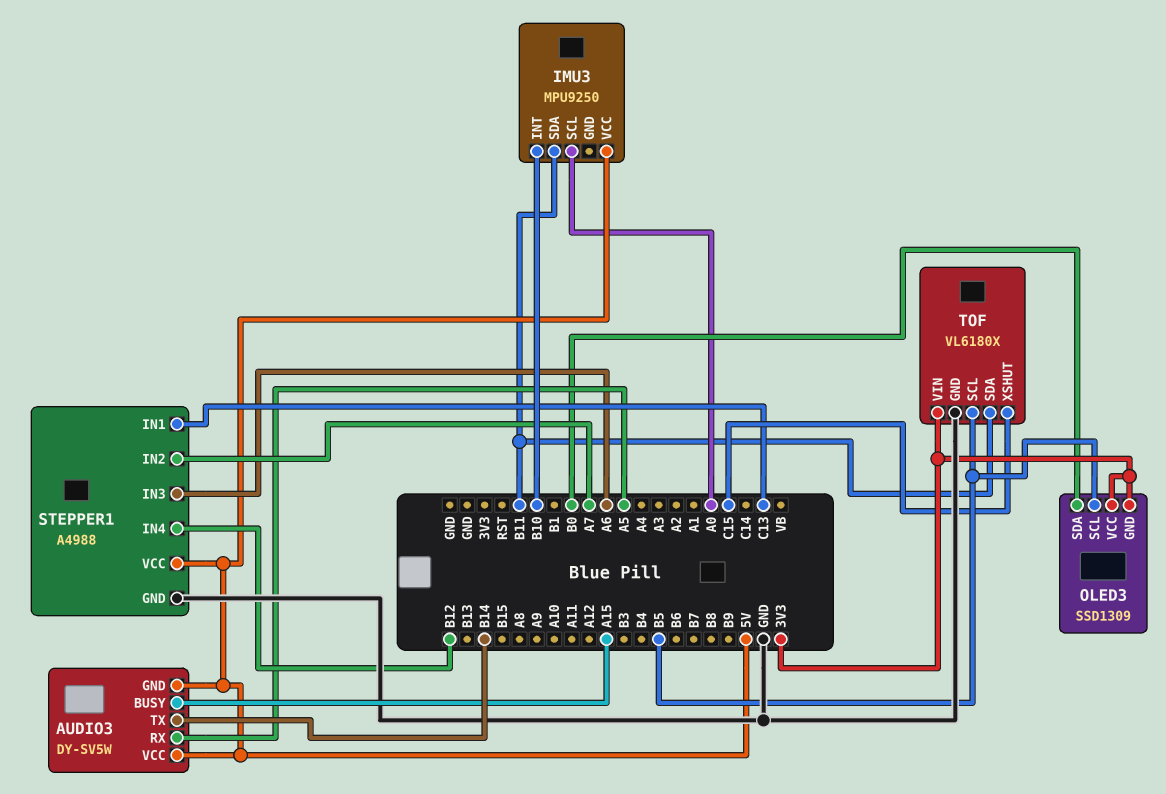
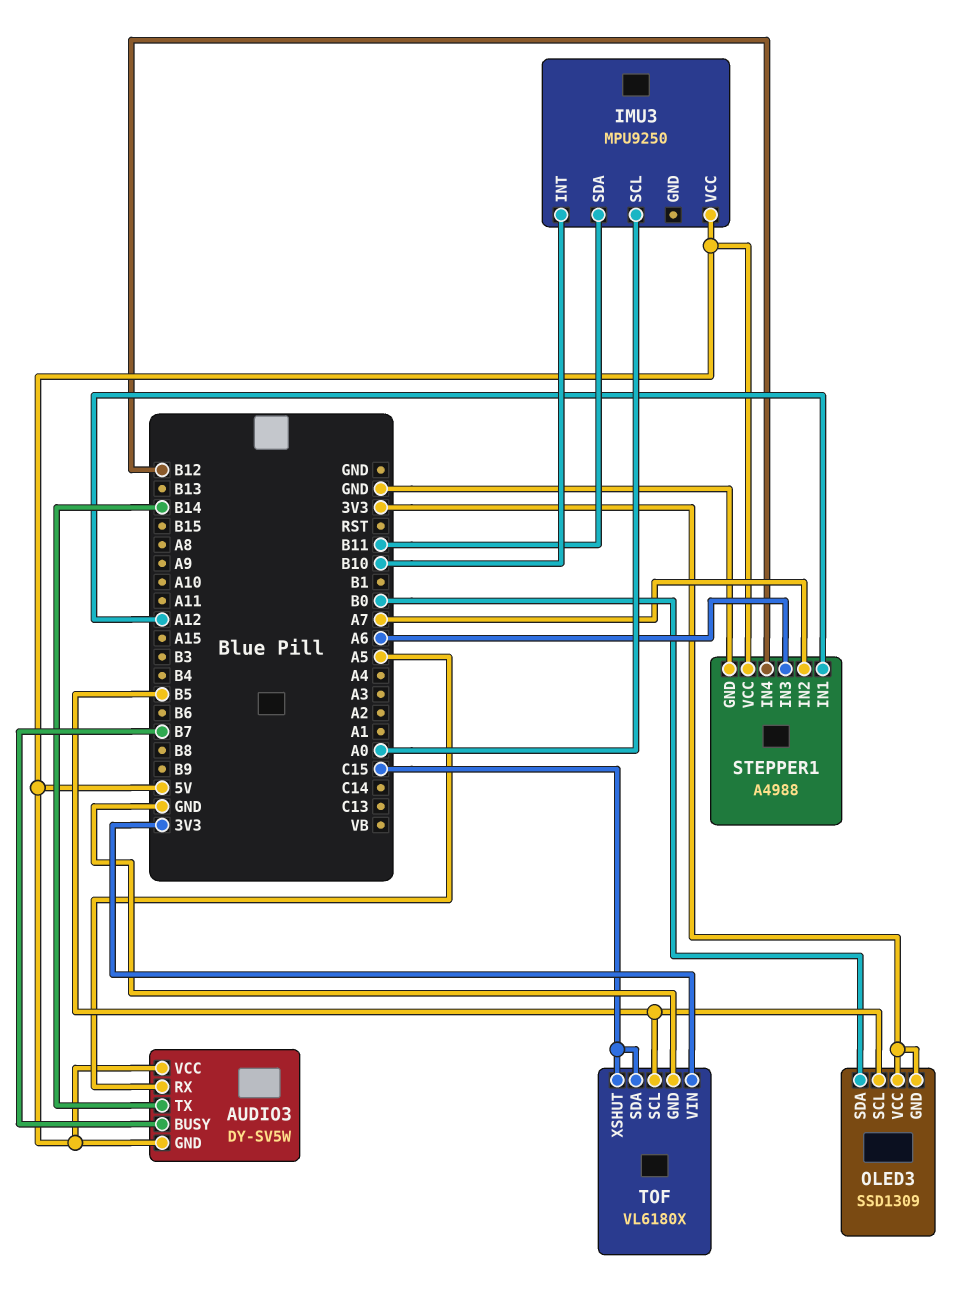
AUDIO3 pin BUSY: A15 -> B7
STEPPER1 pin IN1: C13 -> A12
TOF pin SDA: B11 -> C15

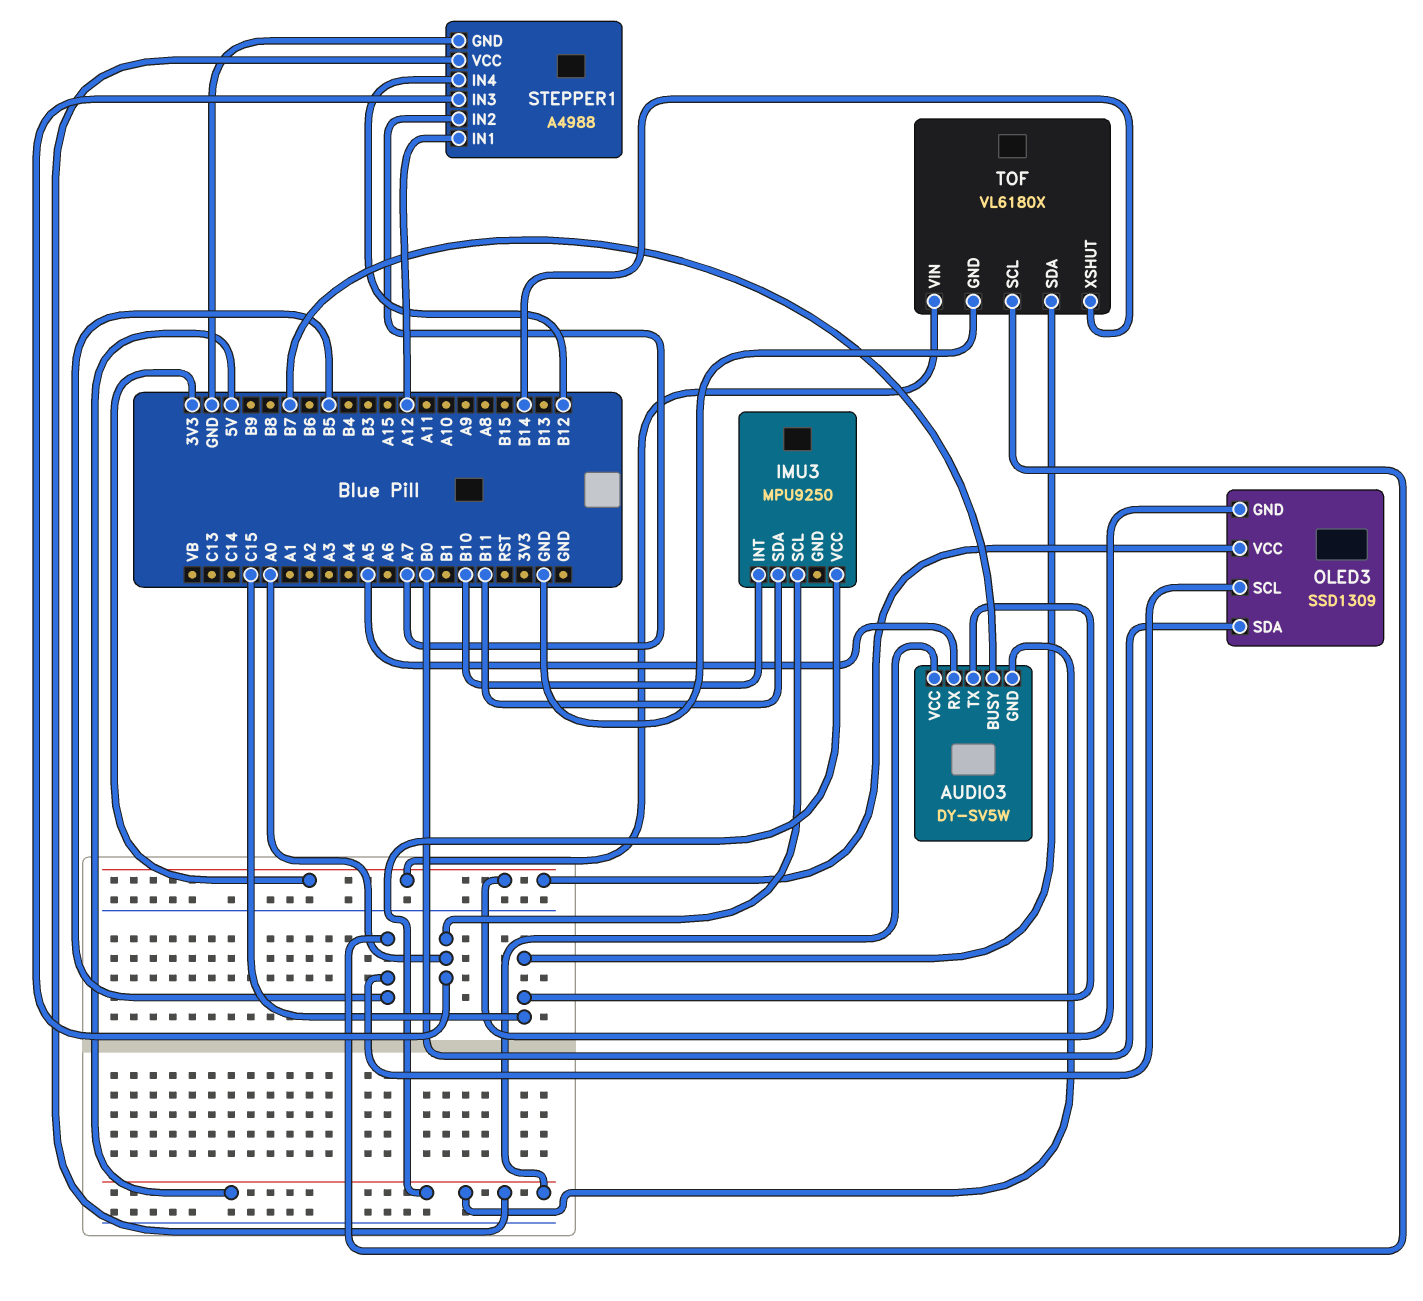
AUDIO3 pin TX: B14 -> C15
STEPPER1 pin IN3: A6 -> A0
TOF pin XSHUT: C15 -> B14

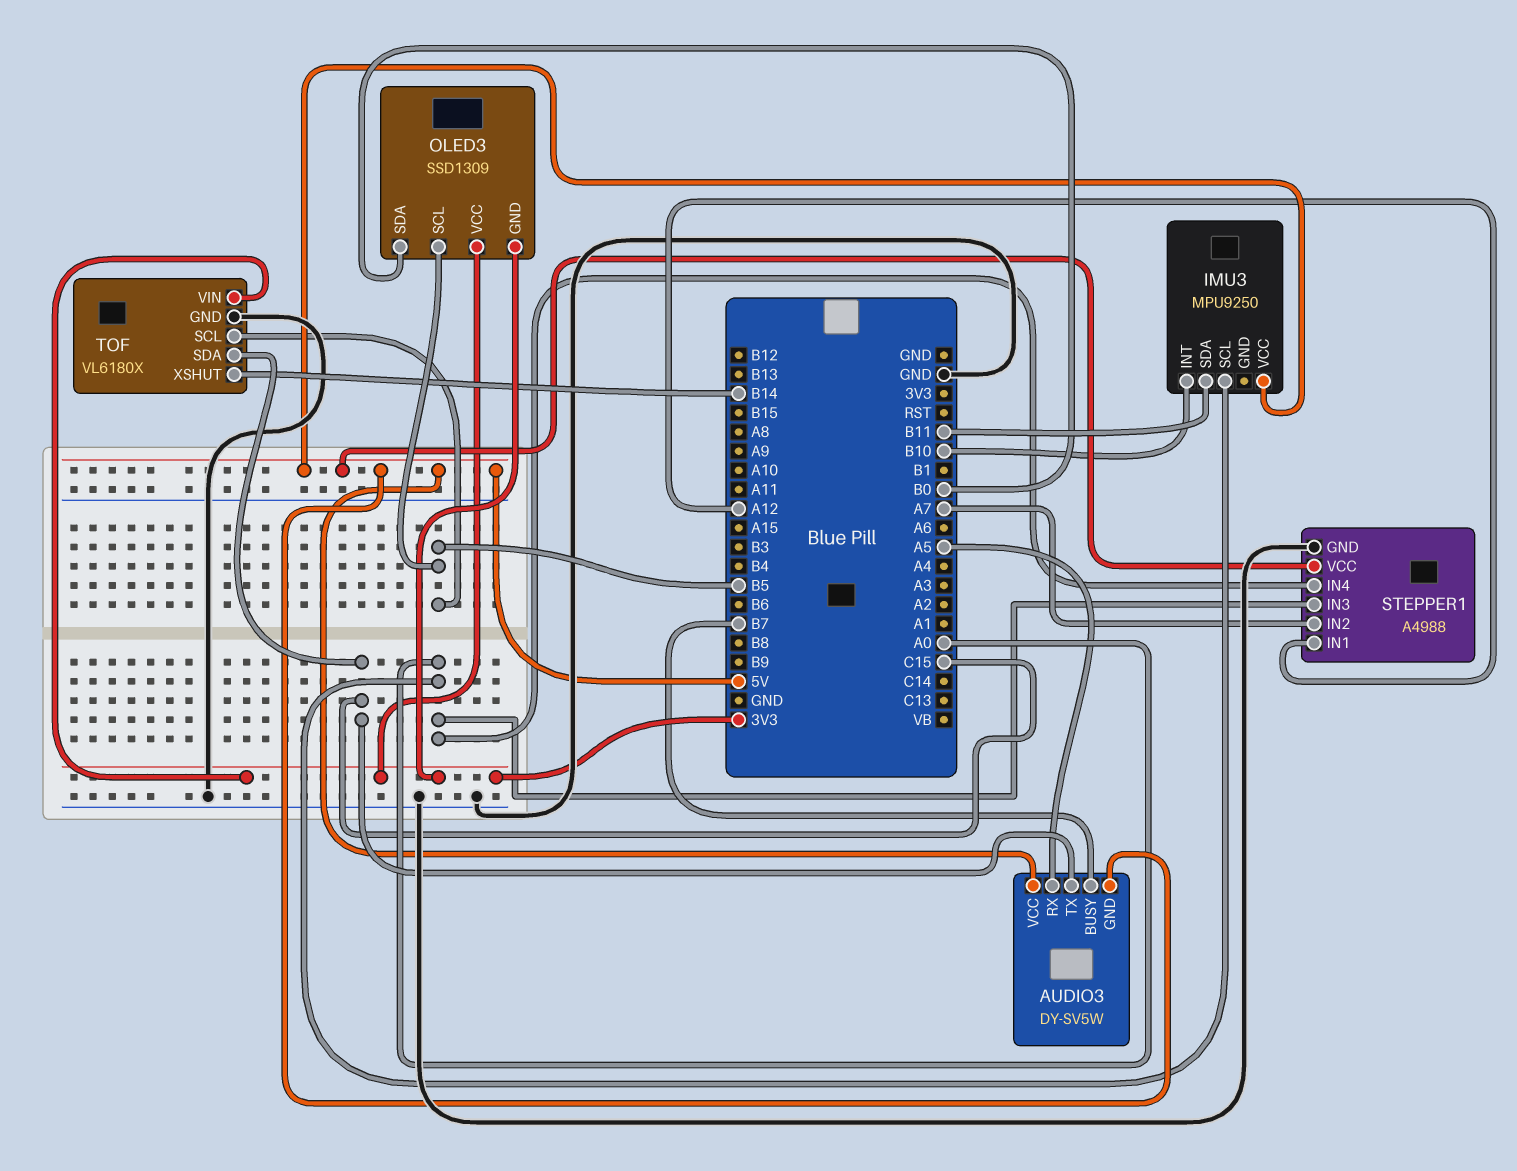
STEPPER1 pin IN4: B12 -> A0

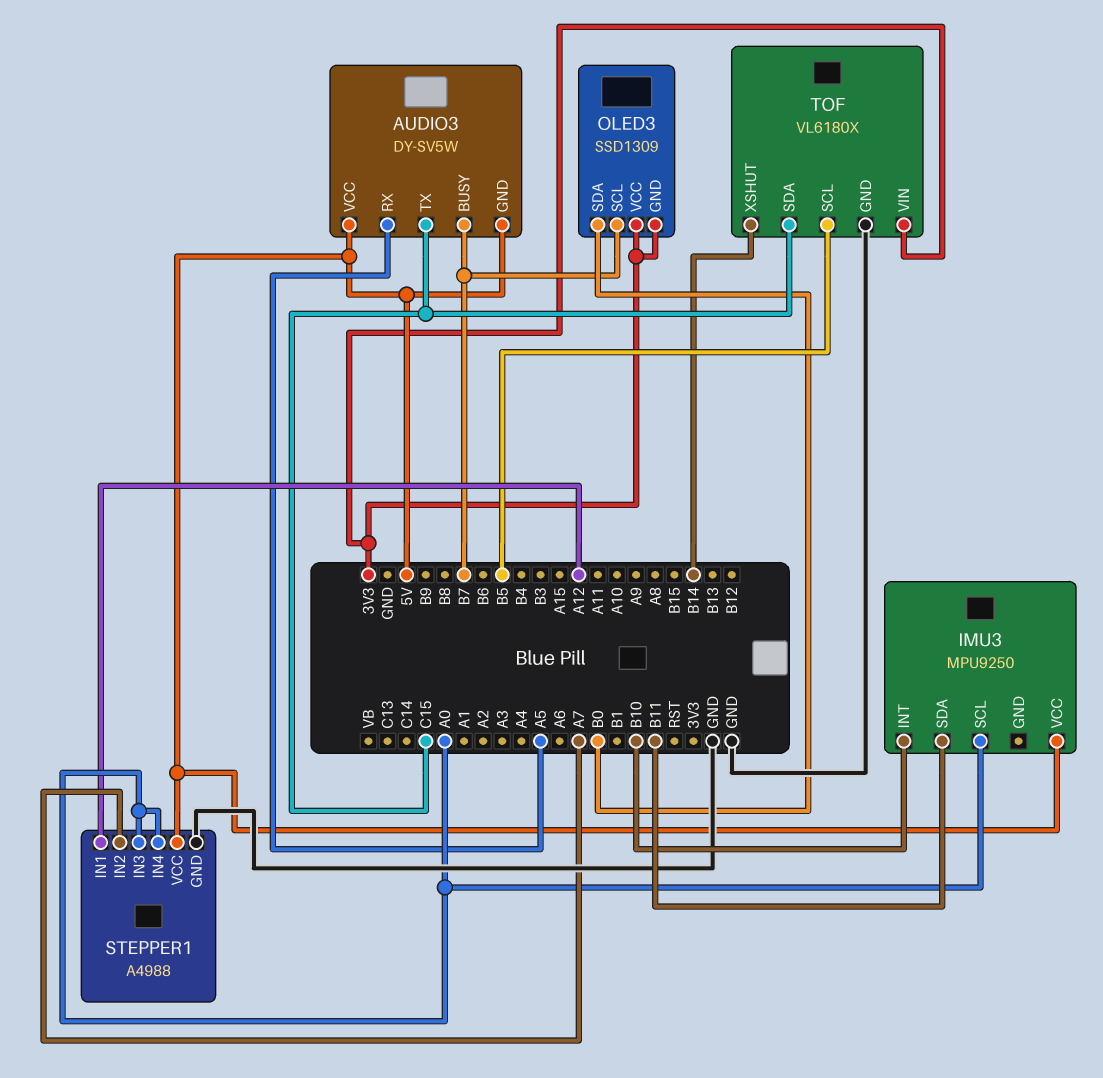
OLED3 pin SCL: B5 -> B7

